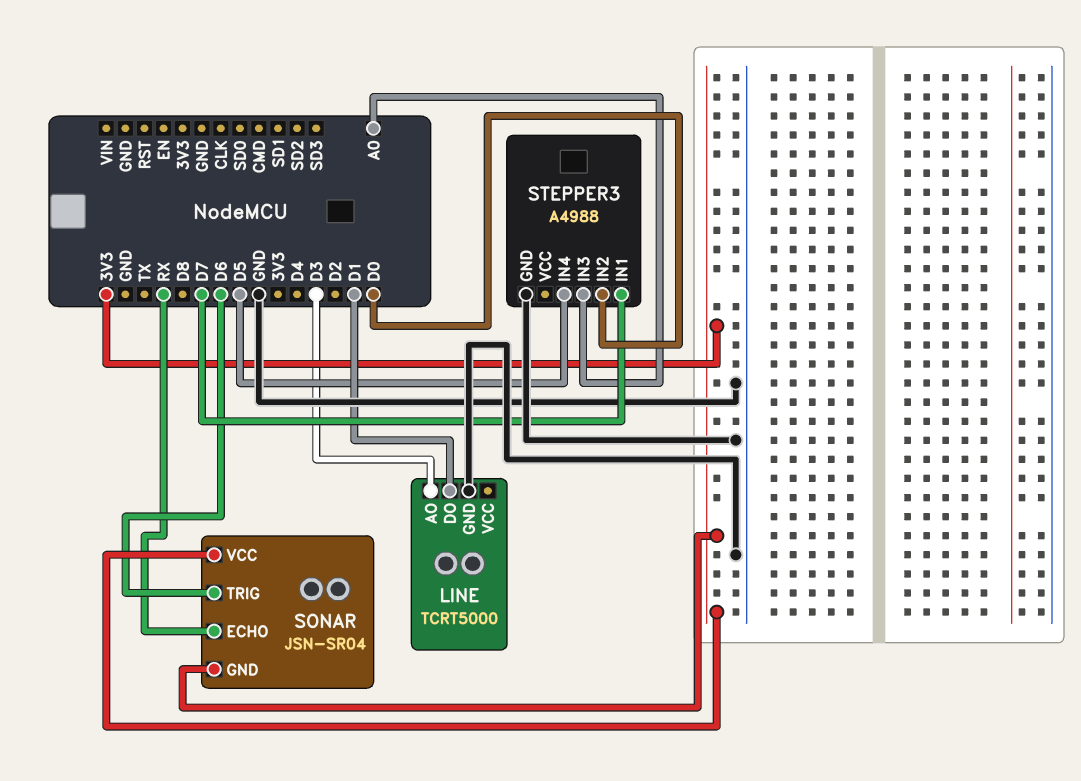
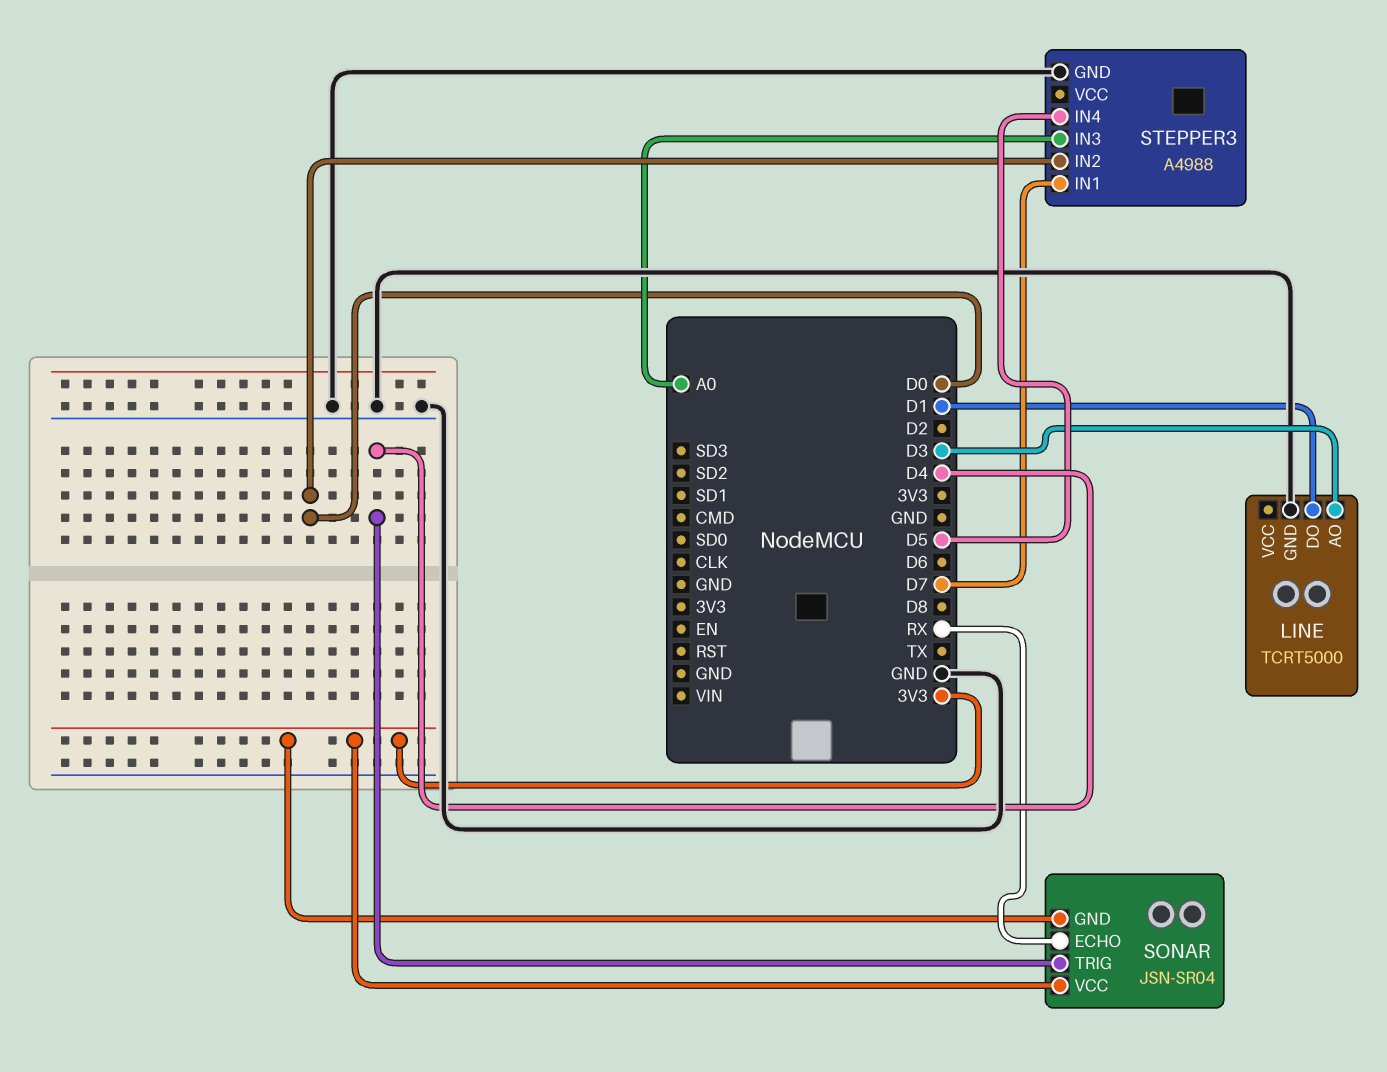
SONAR pin TRIG: D6 -> D4

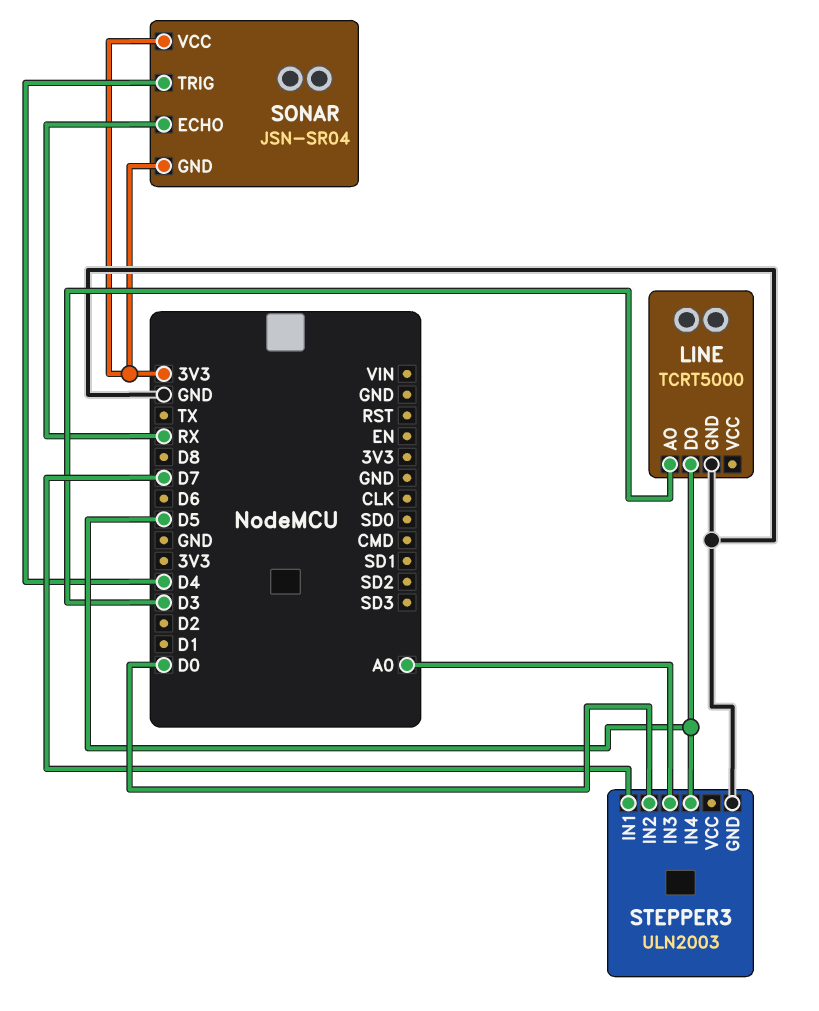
LINE pin DO: D1 -> D5
STEPPER3: A4988 -> ULN2003

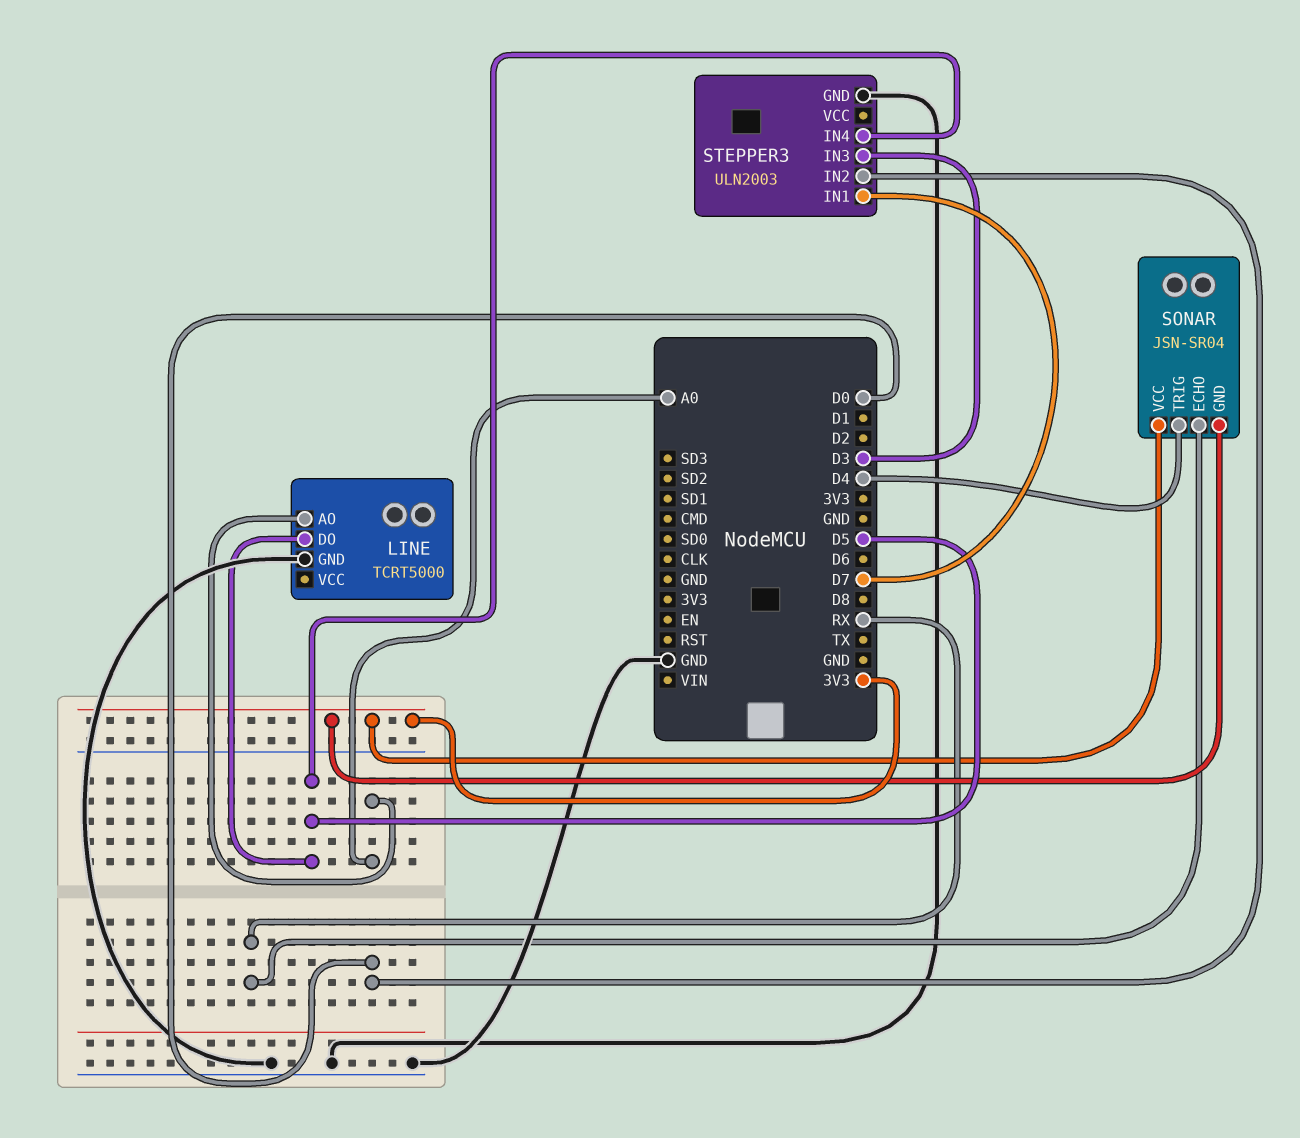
LINE pin AO: D3 -> A0
STEPPER3 pin IN3: A0 -> D3

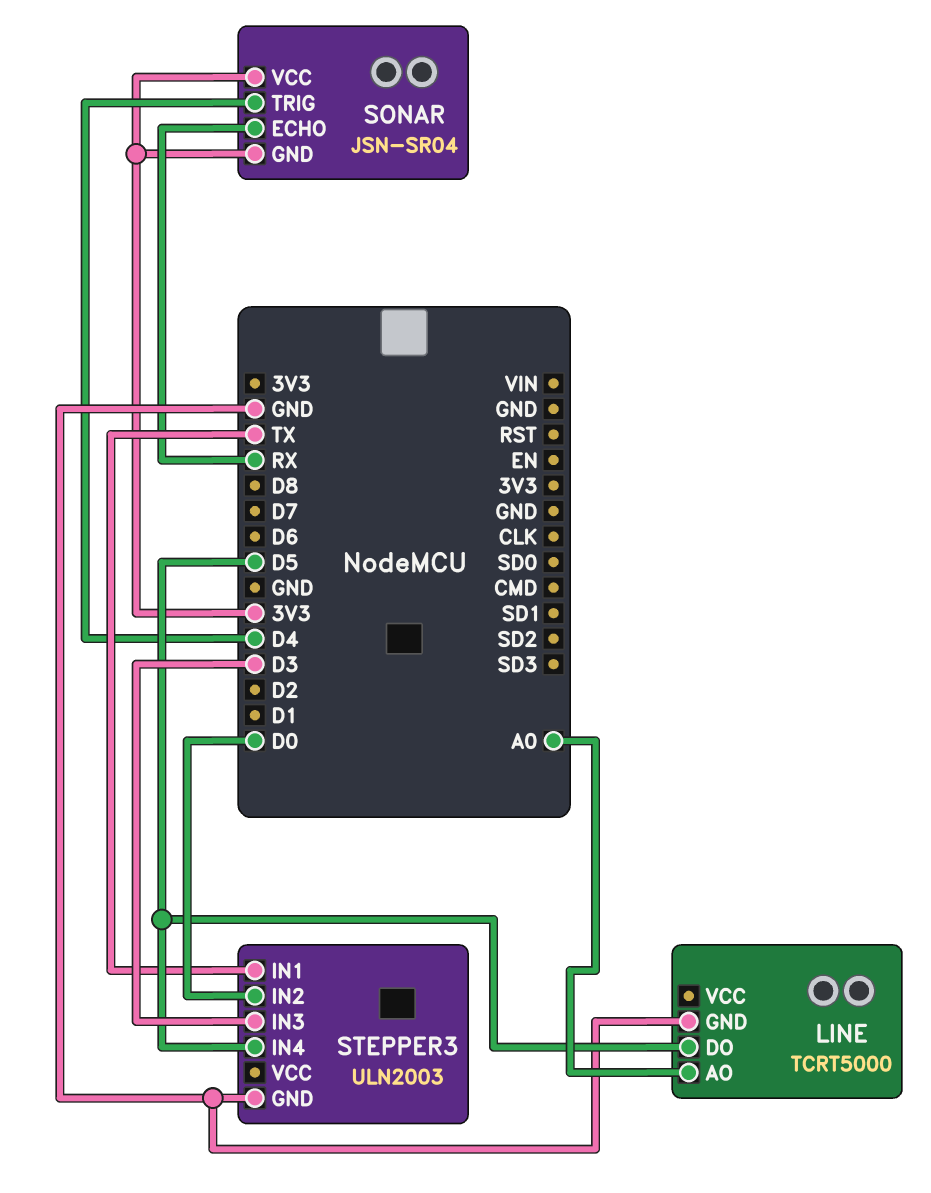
STEPPER3 pin IN1: D7 -> TX

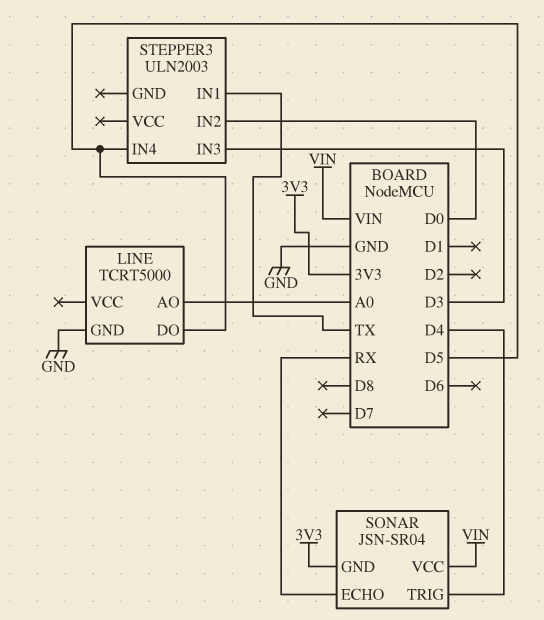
SONAR pin VCC: 3V3 -> VIN
STEPPER3 pin GND: GND -> none

